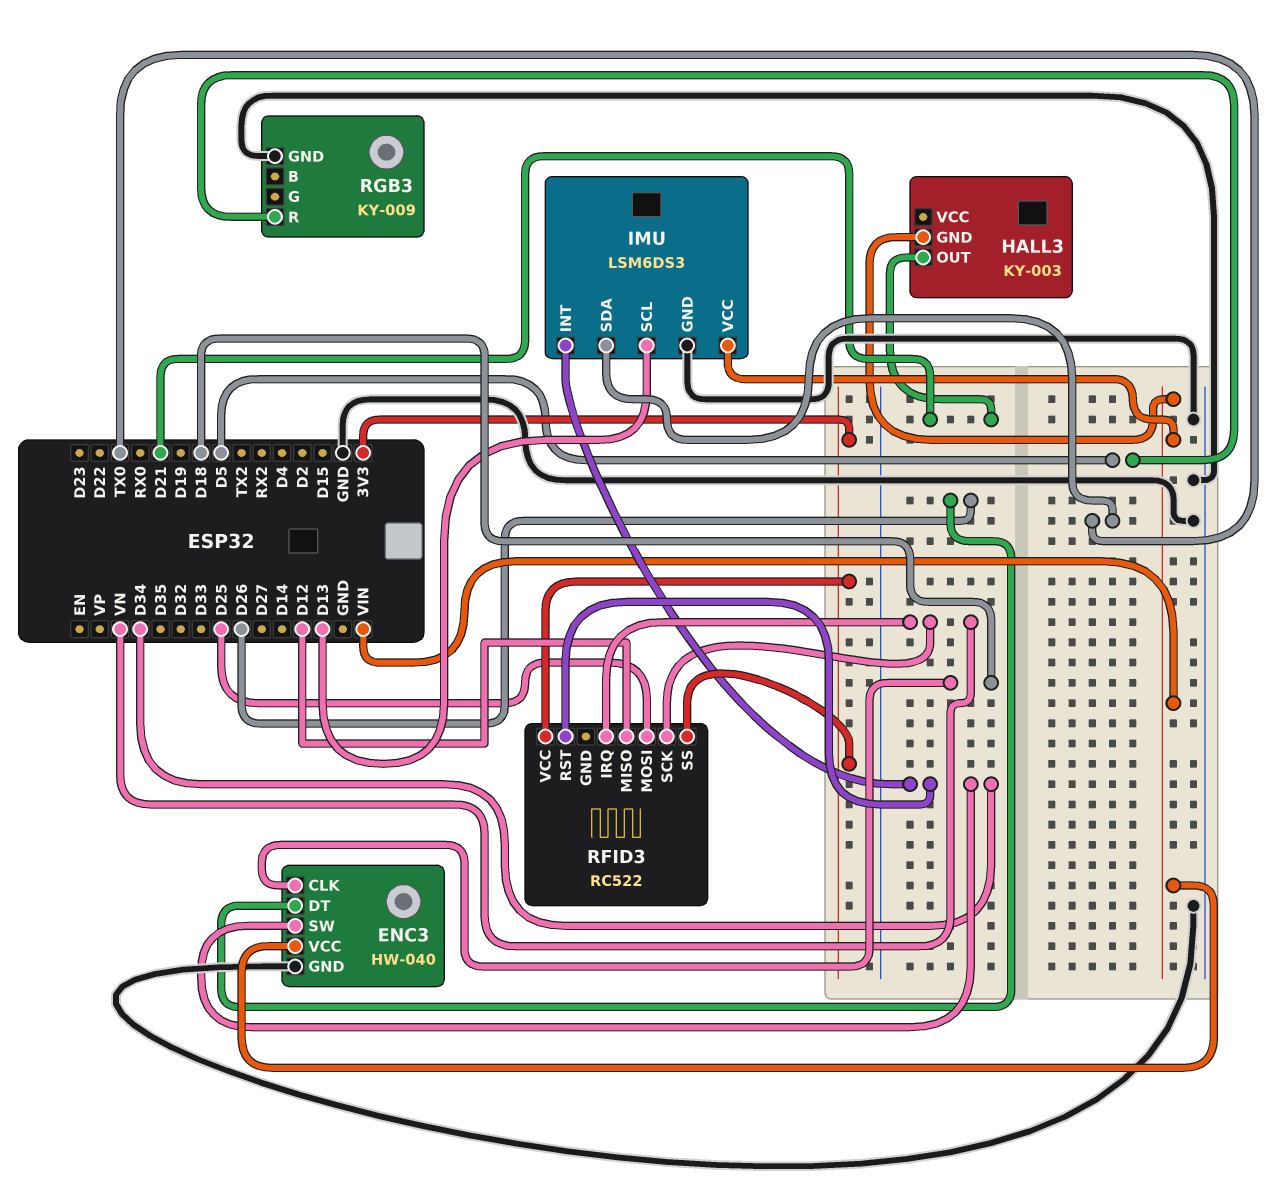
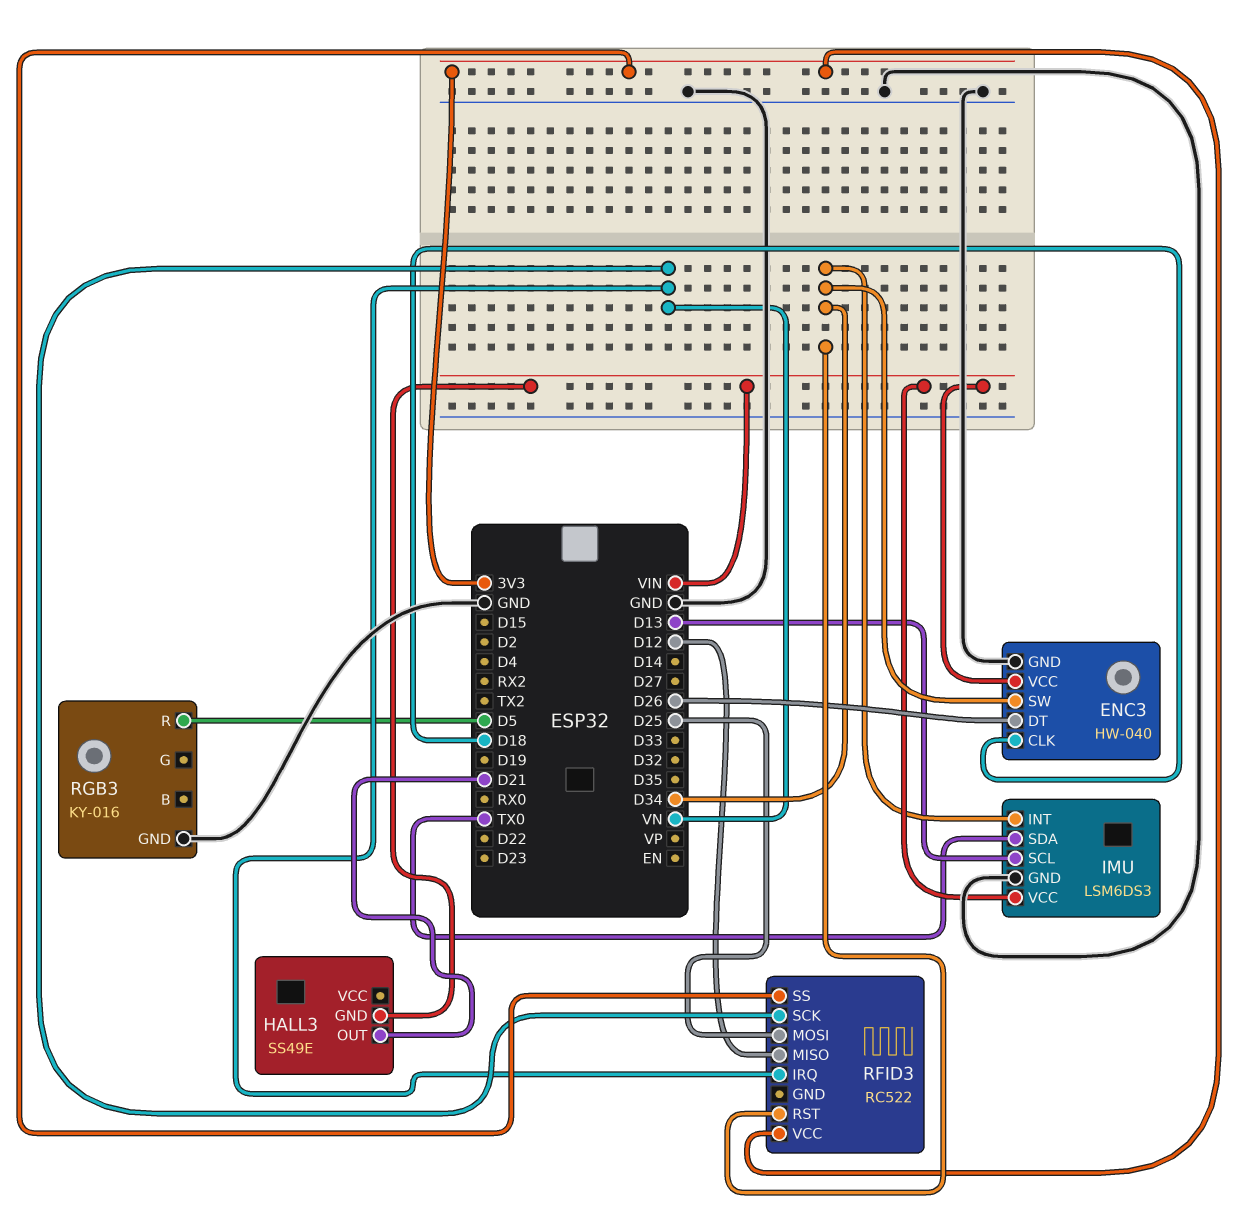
HALL3: KY-003 -> SS49E
RGB3: KY-009 -> KY-016

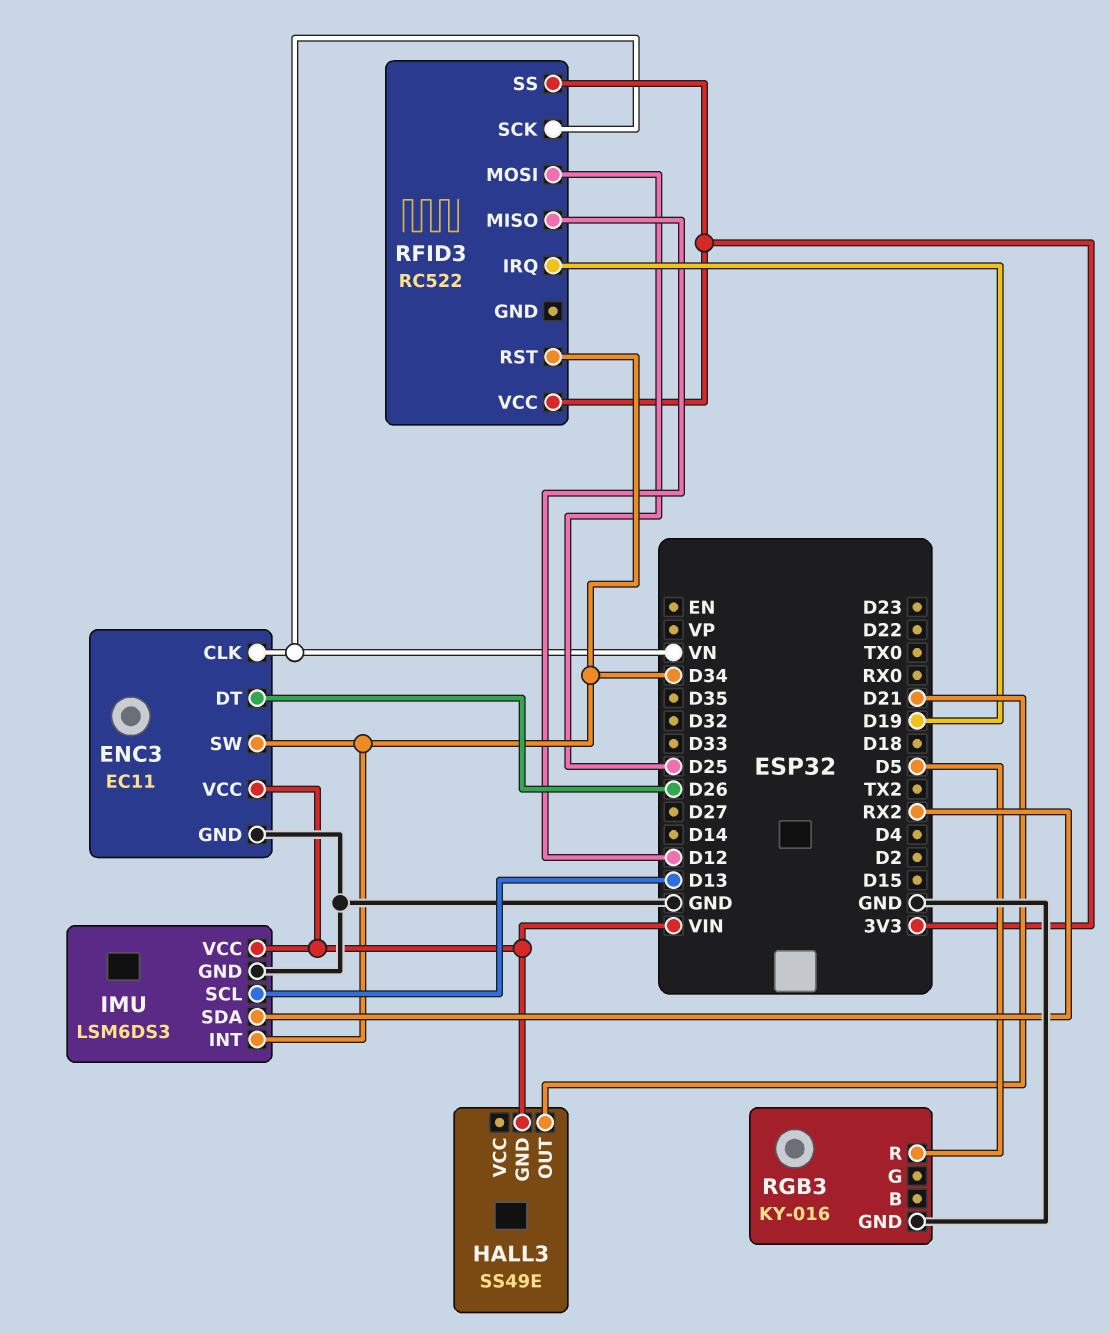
ENC3: HW-040 -> EC11
ENC3 pin CLK: D18 -> VN
IMU pin SDA: TX0 -> RX2
RFID3 pin IRQ: VN -> D19

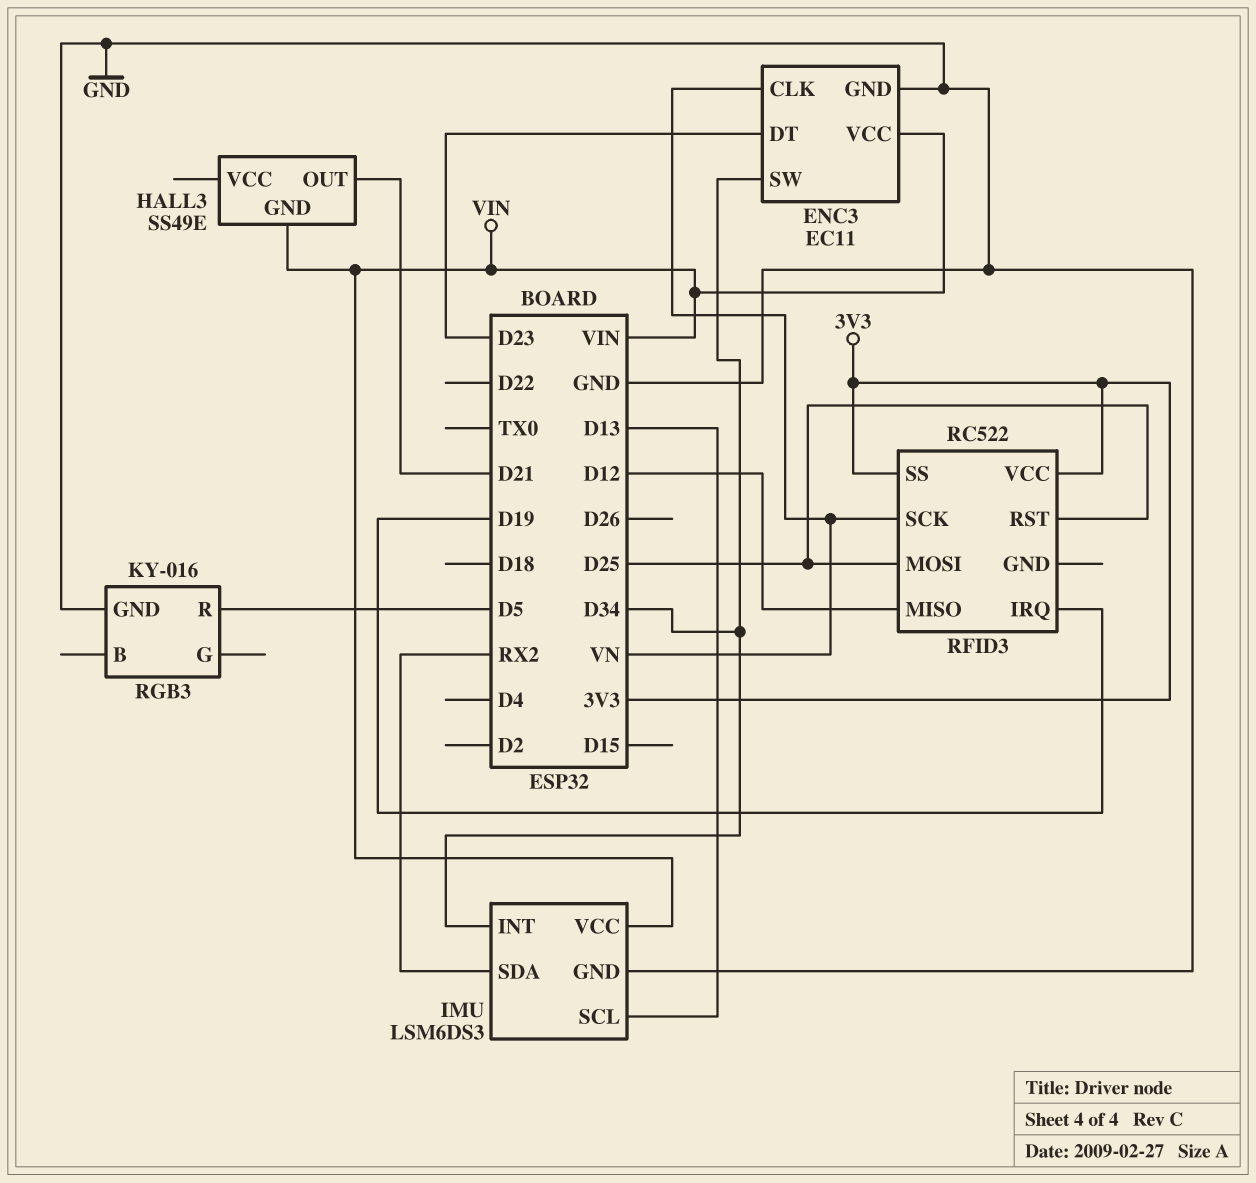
ENC3 pin DT: D26 -> D23
RFID3 pin RST: D34 -> D25

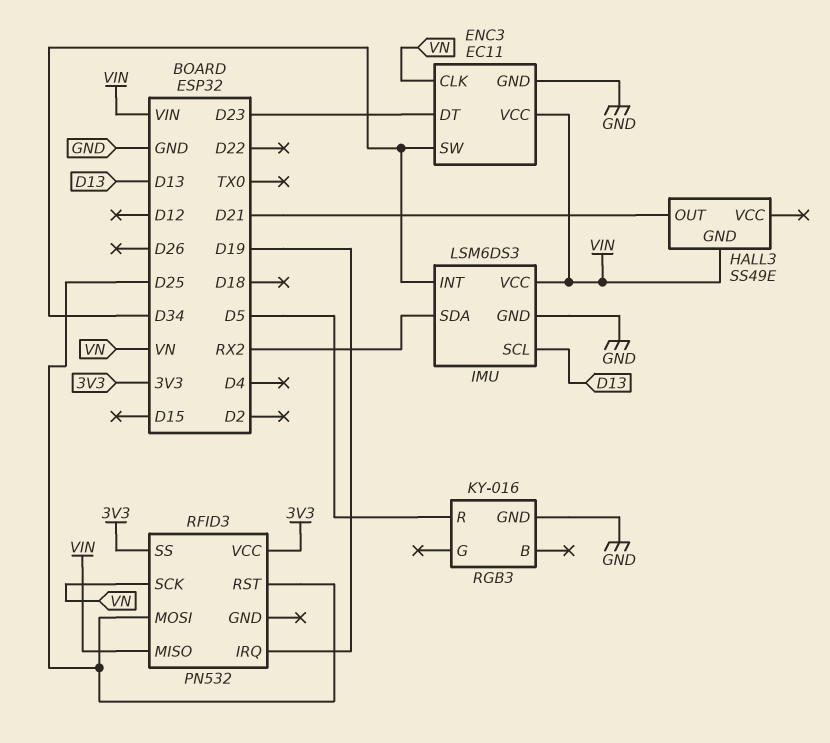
RFID3: RC522 -> PN532
RFID3 pin MISO: D12 -> VIN

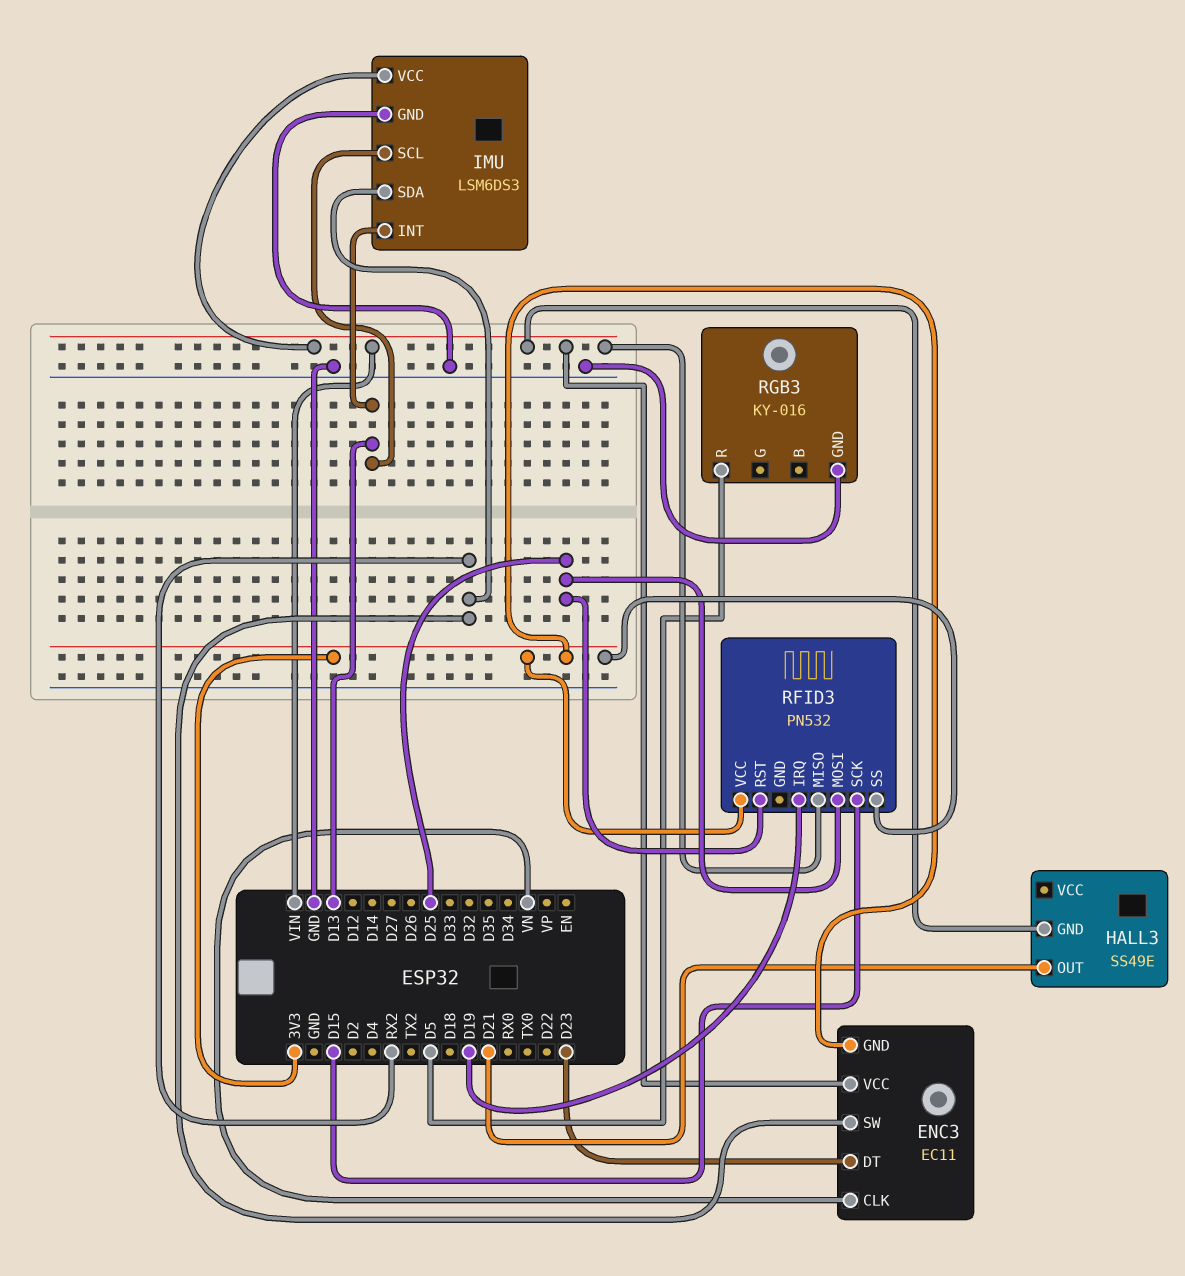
ENC3 pin GND: GND -> 3V3
ENC3 pin SW: D34 -> RX2
IMU pin INT: D34 -> D13
RFID3 pin SCK: VN -> D15

